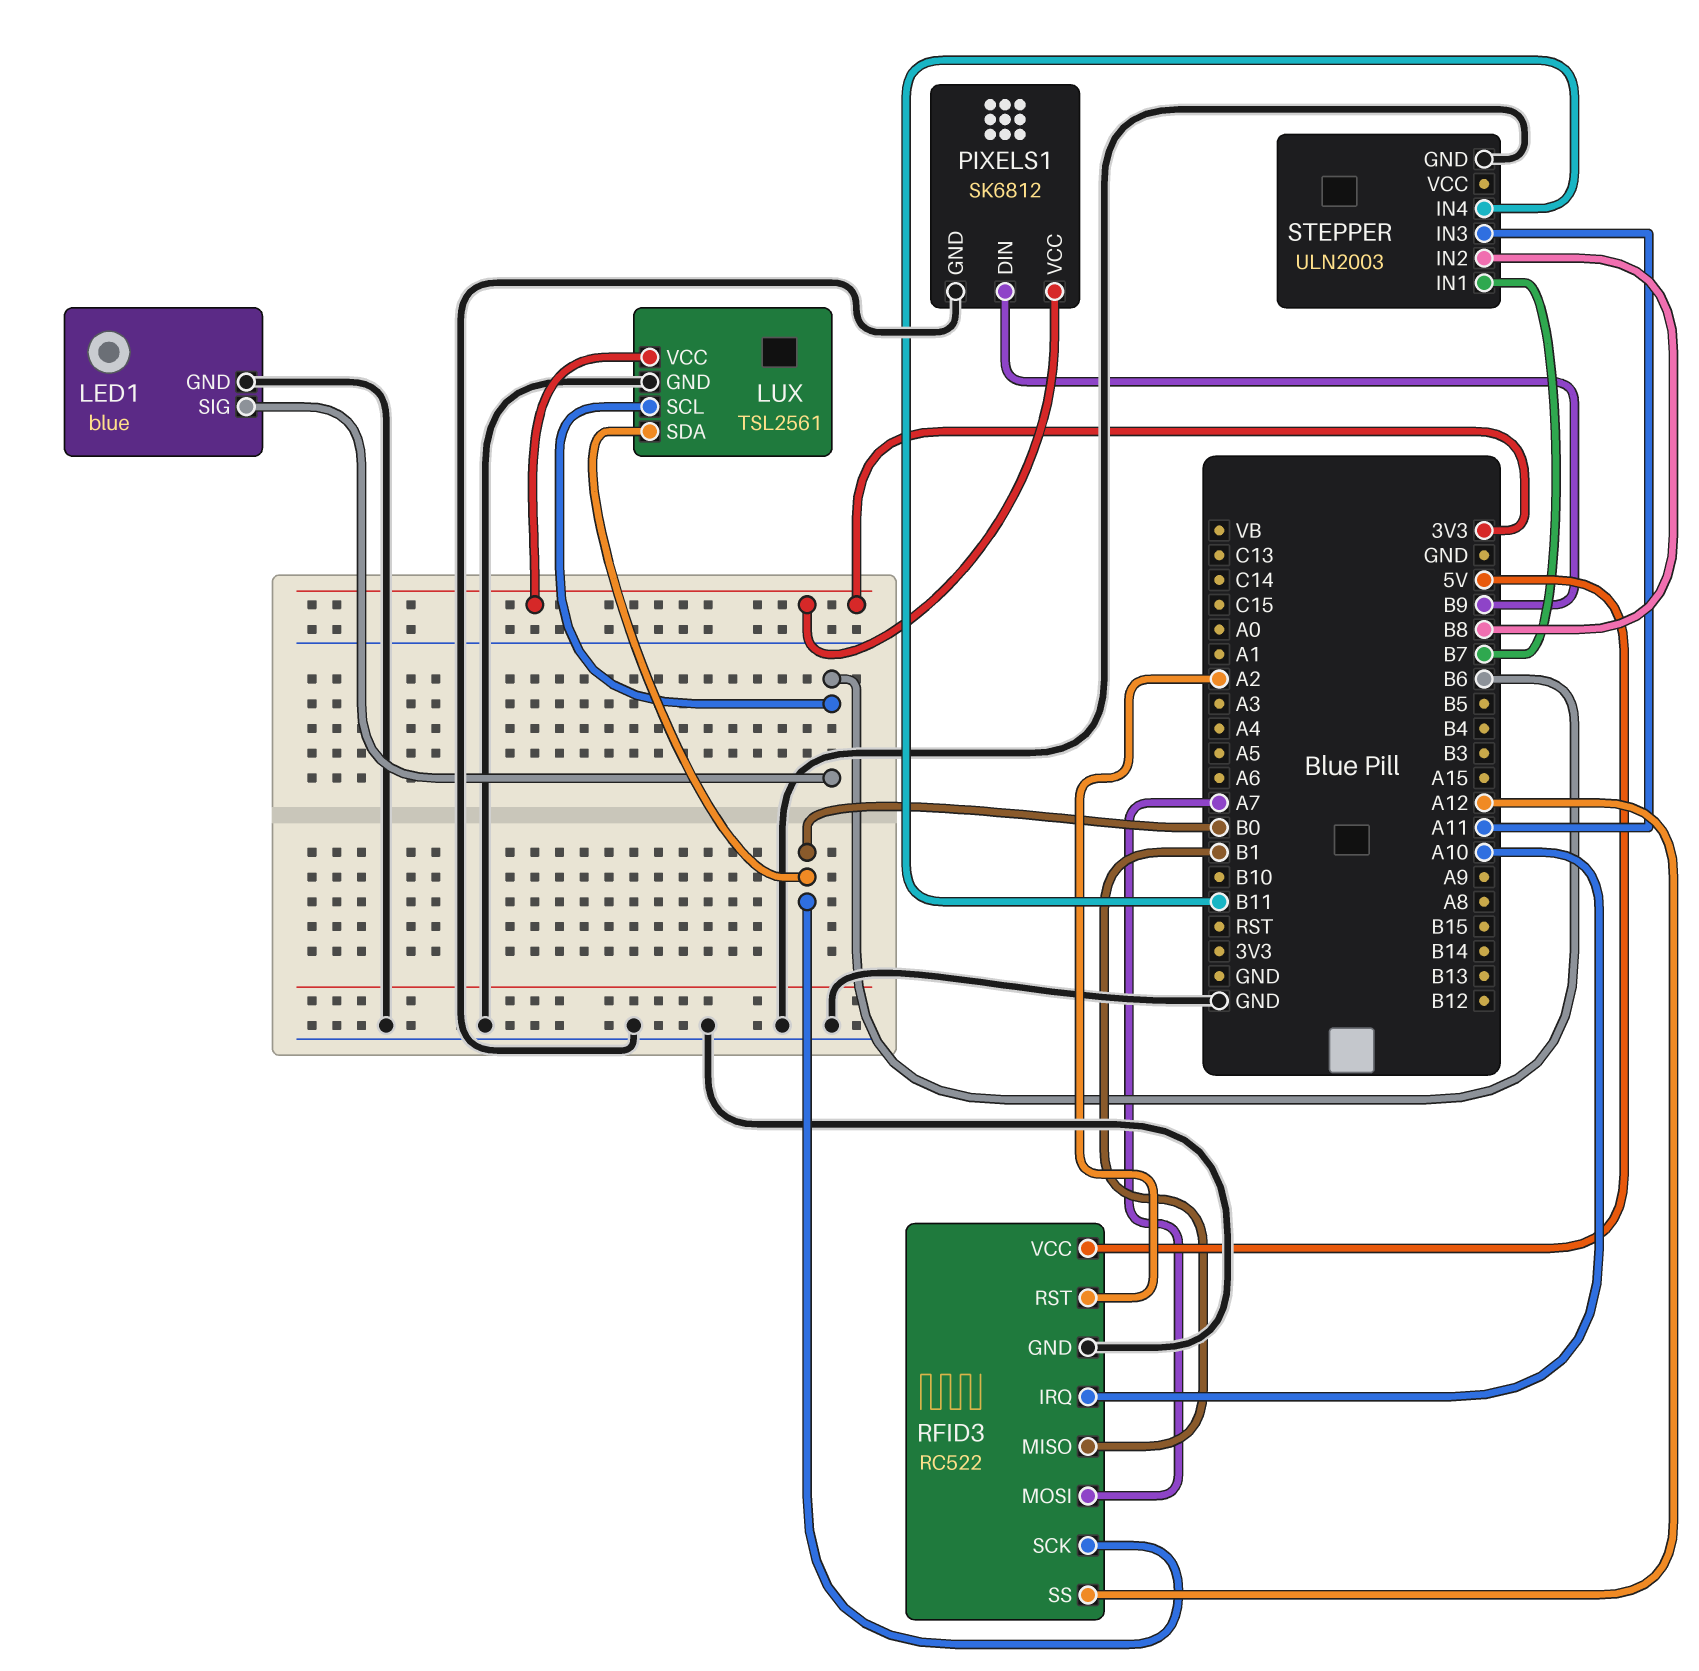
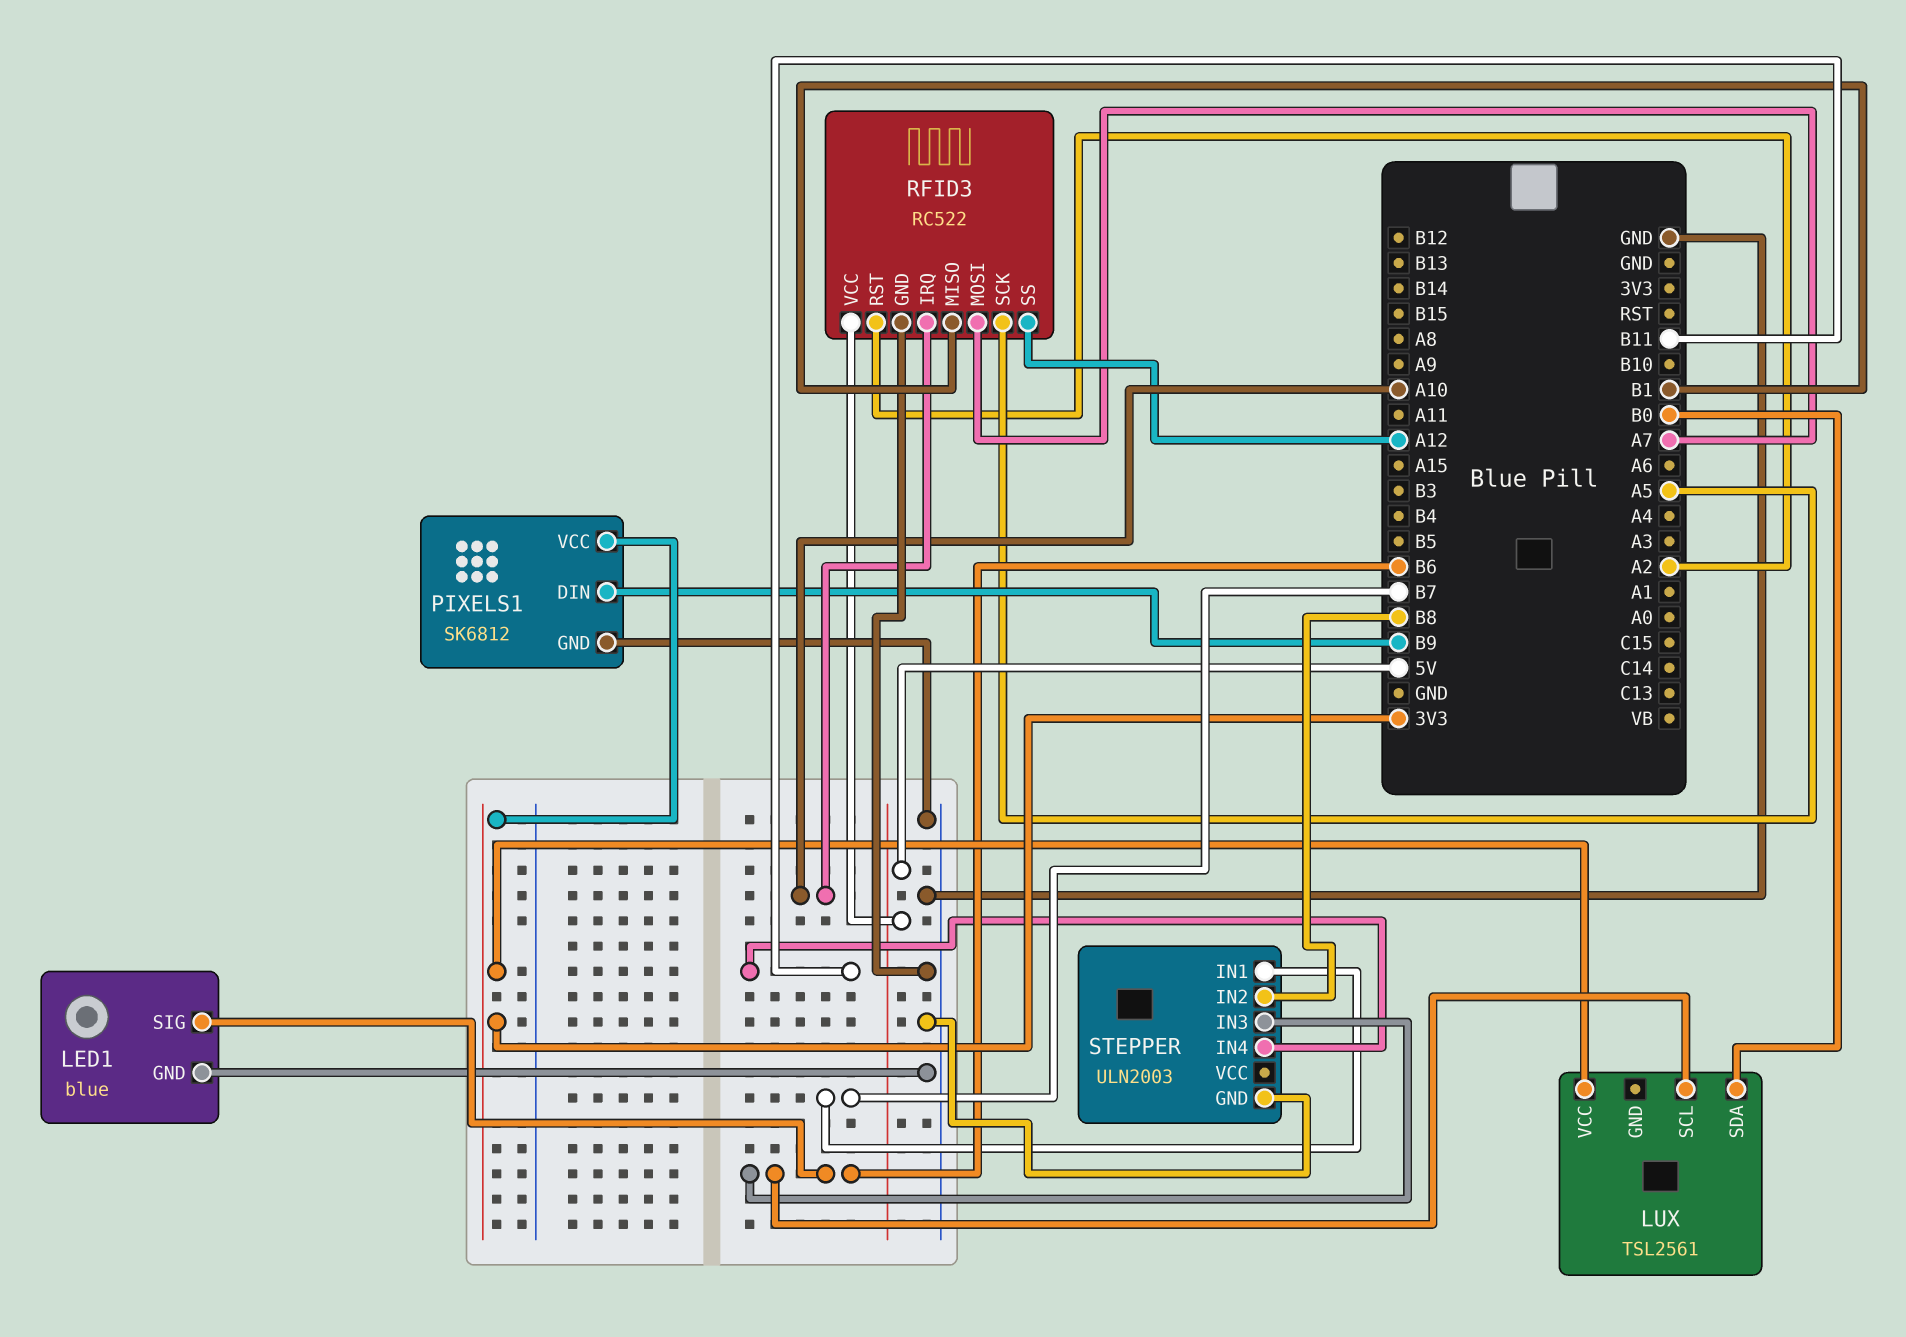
LUX pin GND: GND -> none
RFID3 pin SCK: B0 -> A5
STEPPER pin IN3: A11 -> B6

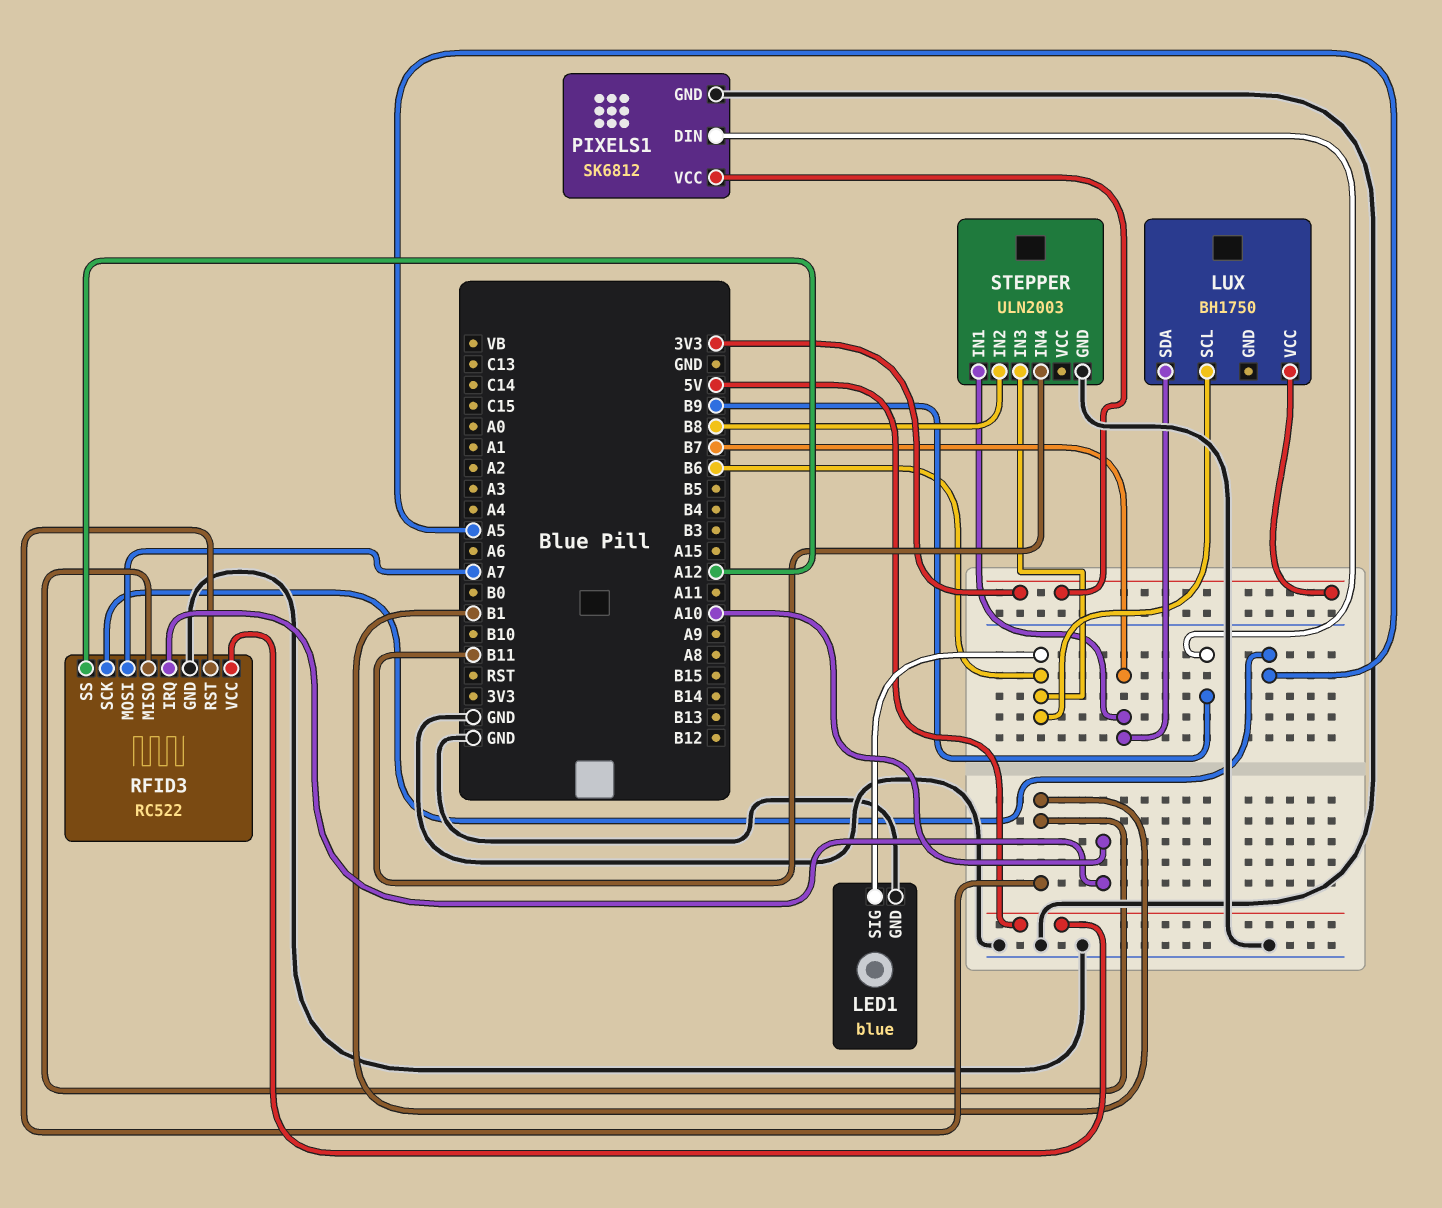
LUX: TSL2561 -> BH1750
LUX pin SDA: B0 -> B7
RFID3 pin RST: A2 -> B1

